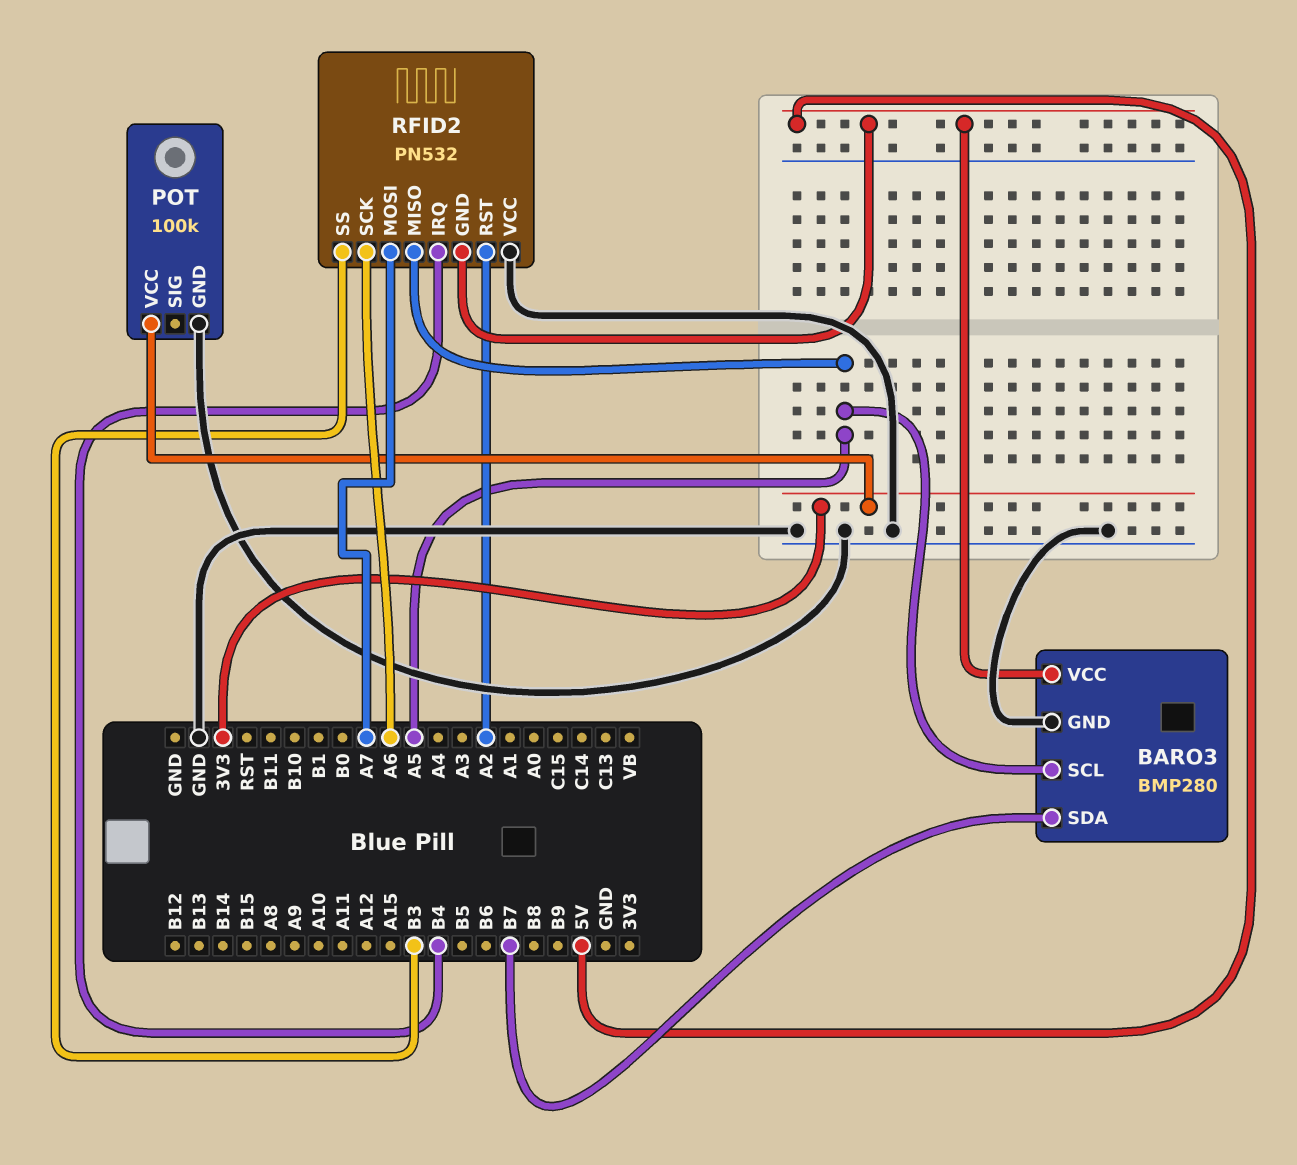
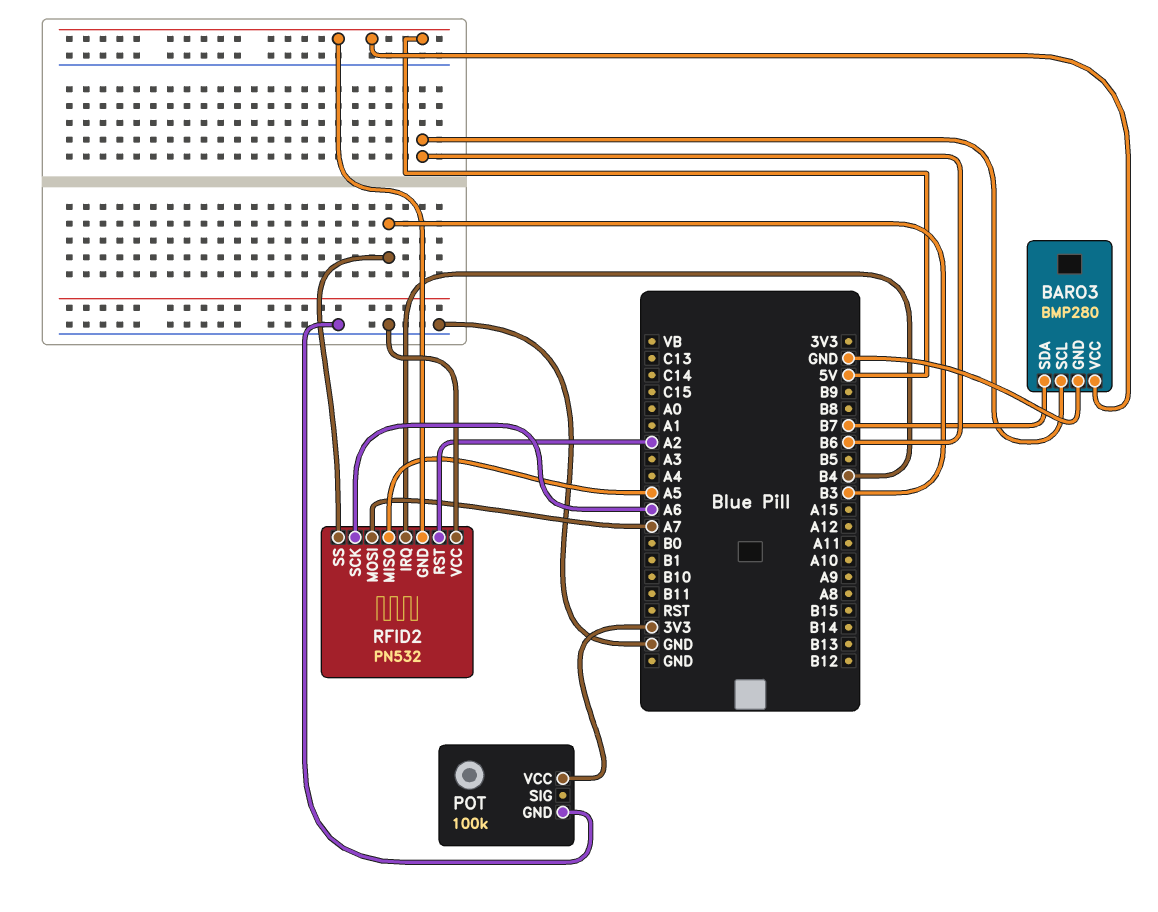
BARO3 pin SCL: A5 -> B6

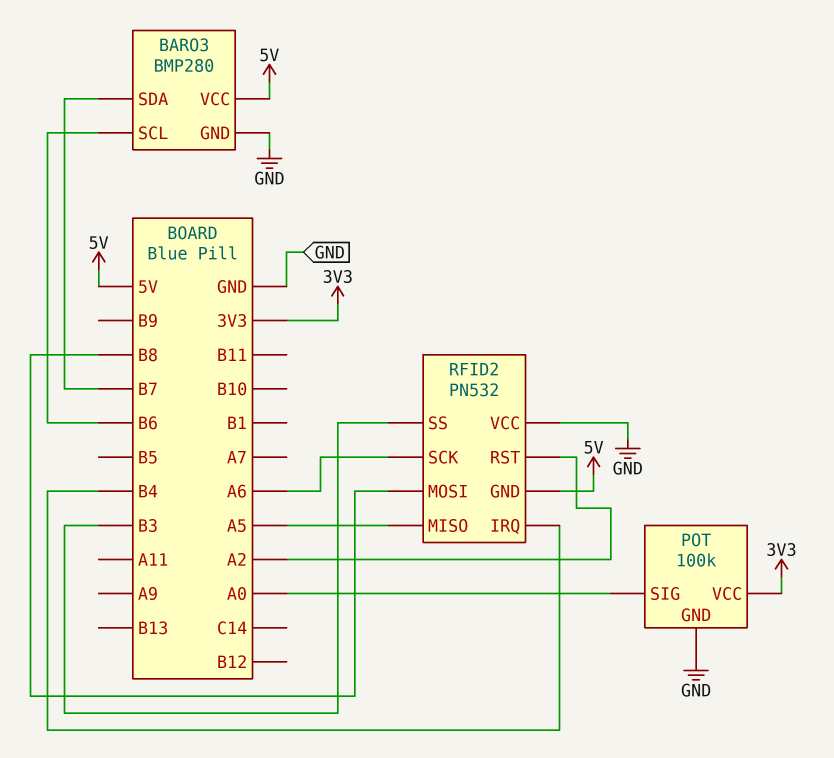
POT pin SIG: none -> A0
RFID2 pin MOSI: A7 -> B8

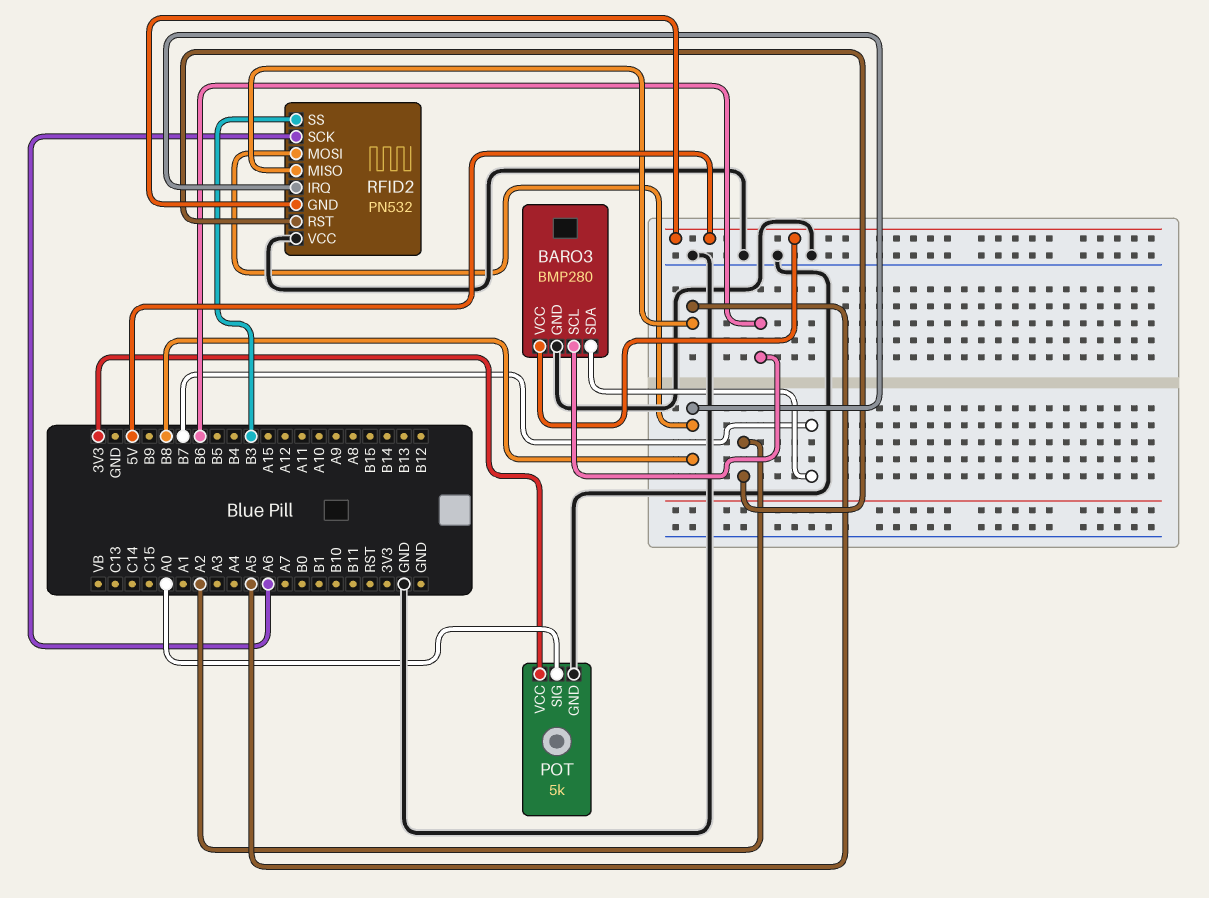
POT: 100k -> 5k
RFID2 pin IRQ: B4 -> B8

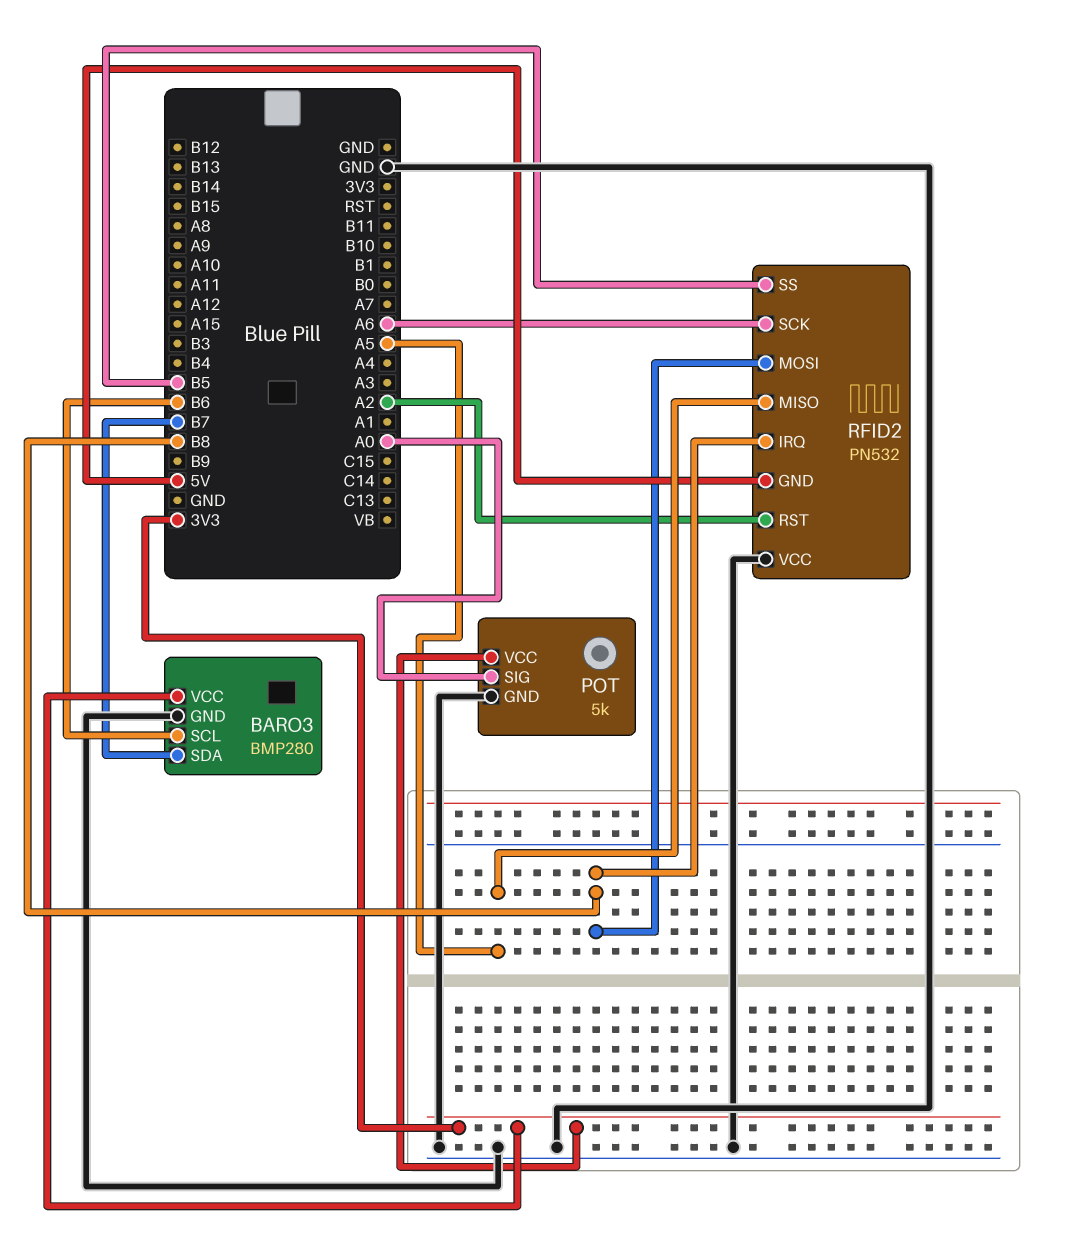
BARO3 pin VCC: 5V -> 3V3
RFID2 pin SS: B3 -> B5

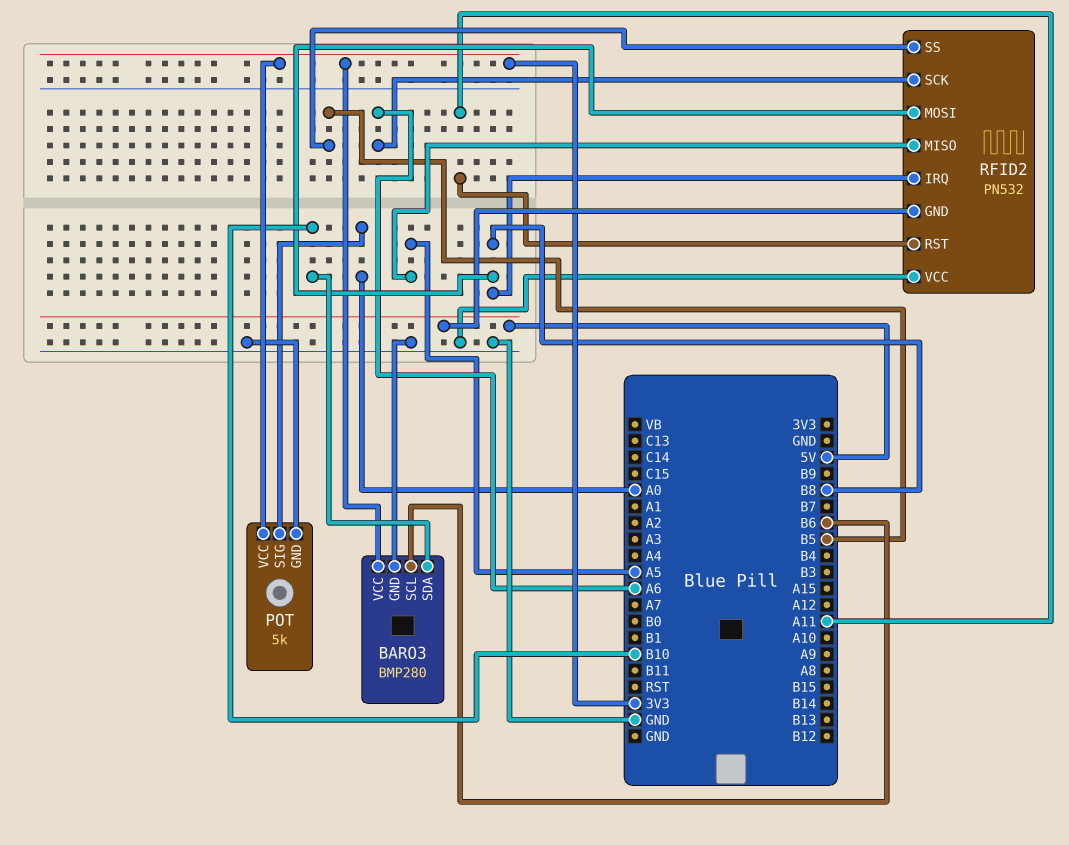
BARO3 pin SDA: B7 -> B10
RFID2 pin RST: A2 -> A11

